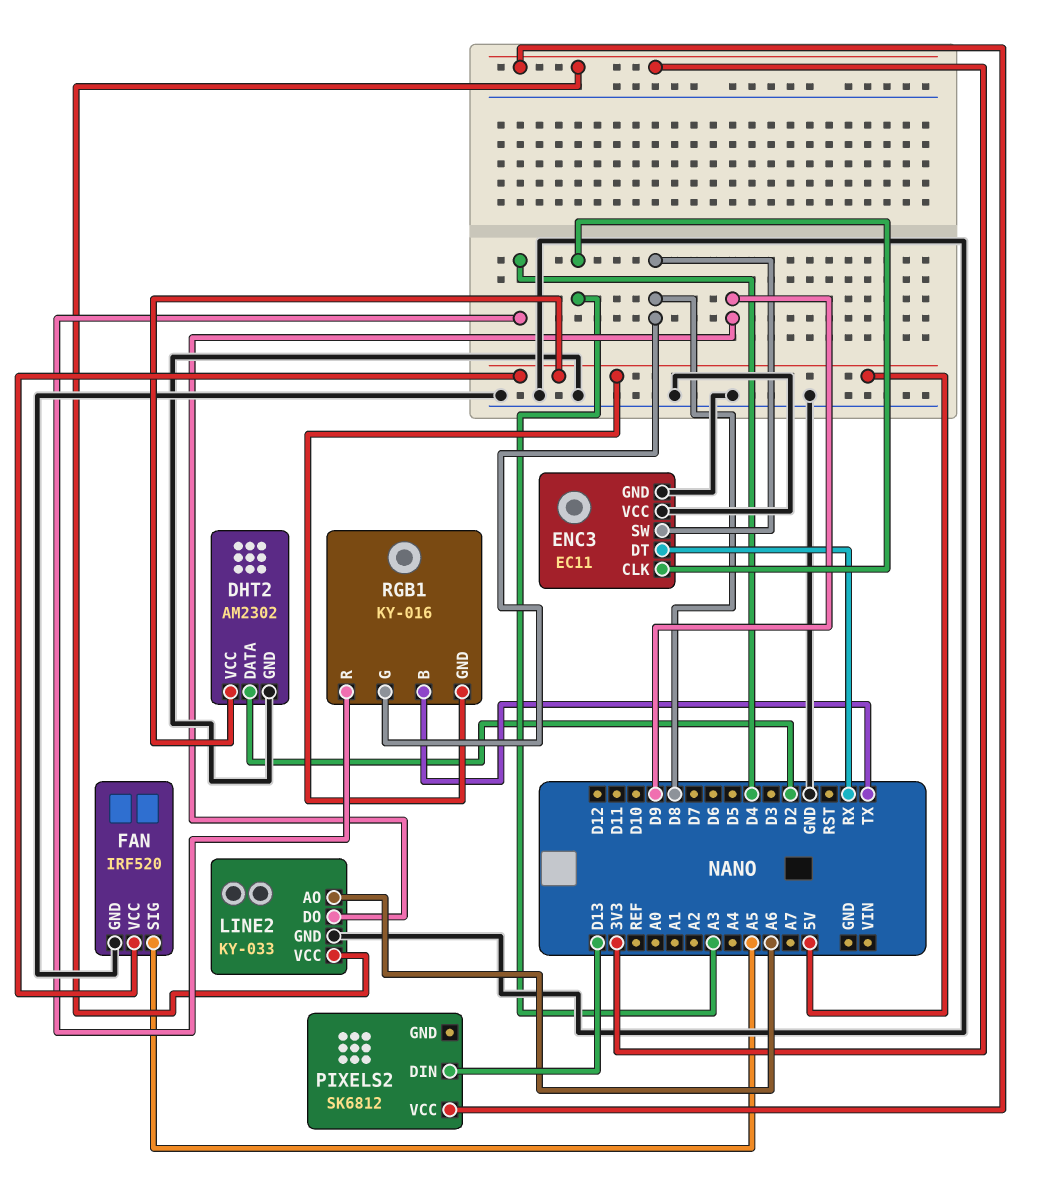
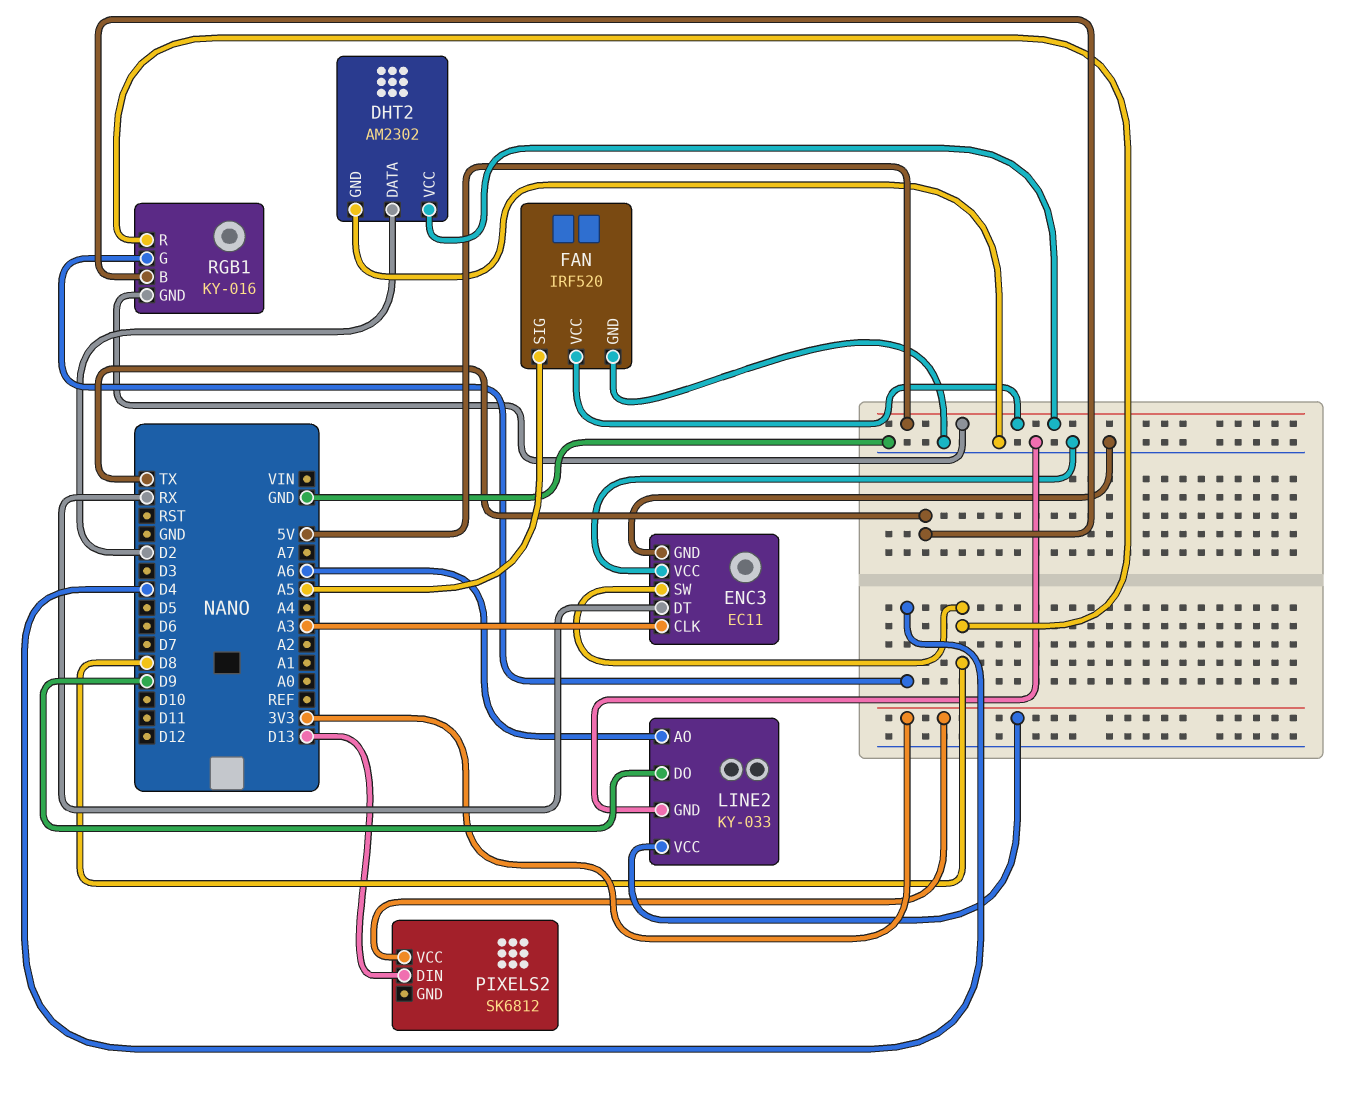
RGB1 pin G: D8 -> D4
RGB1 pin R: D4 -> D8

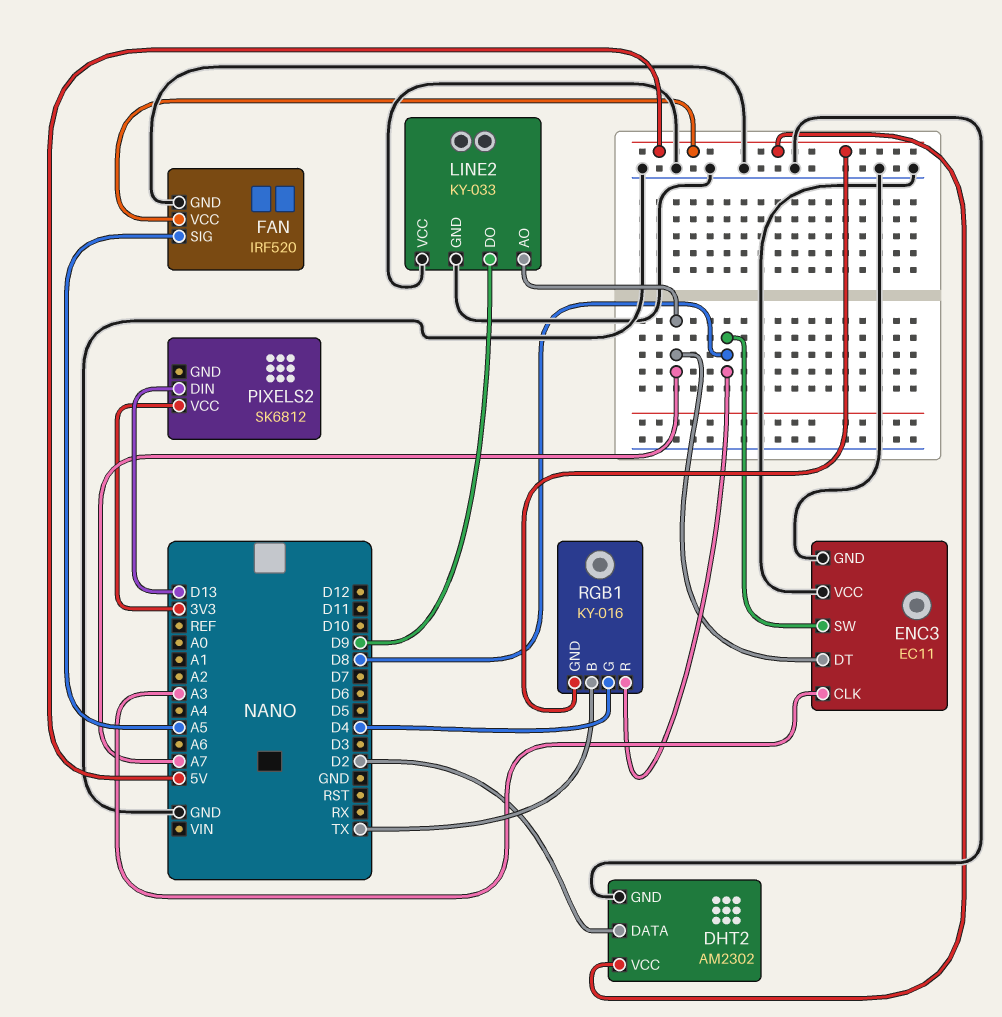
ENC3 pin DT: RX -> A7
LINE2 pin AO: A6 -> A7
LINE2 pin VCC: 3V3 -> GND

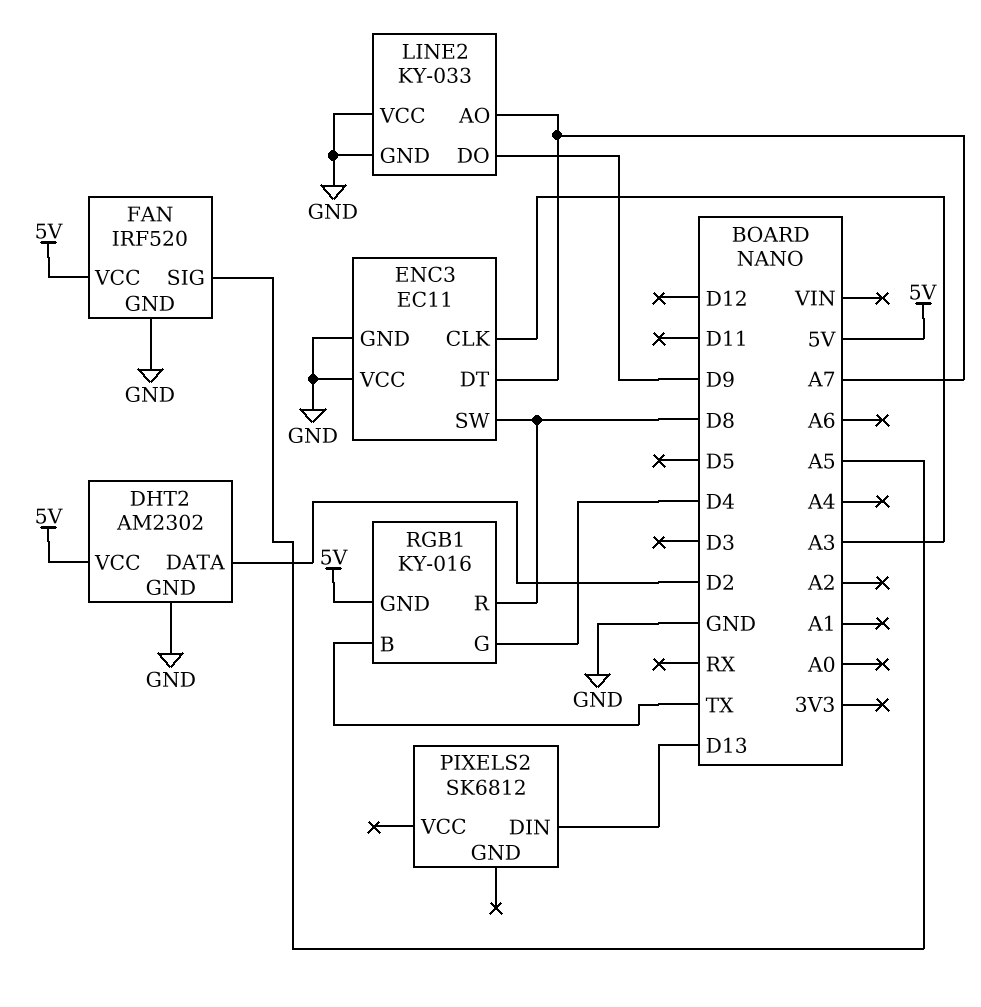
PIXELS2 pin VCC: 3V3 -> none

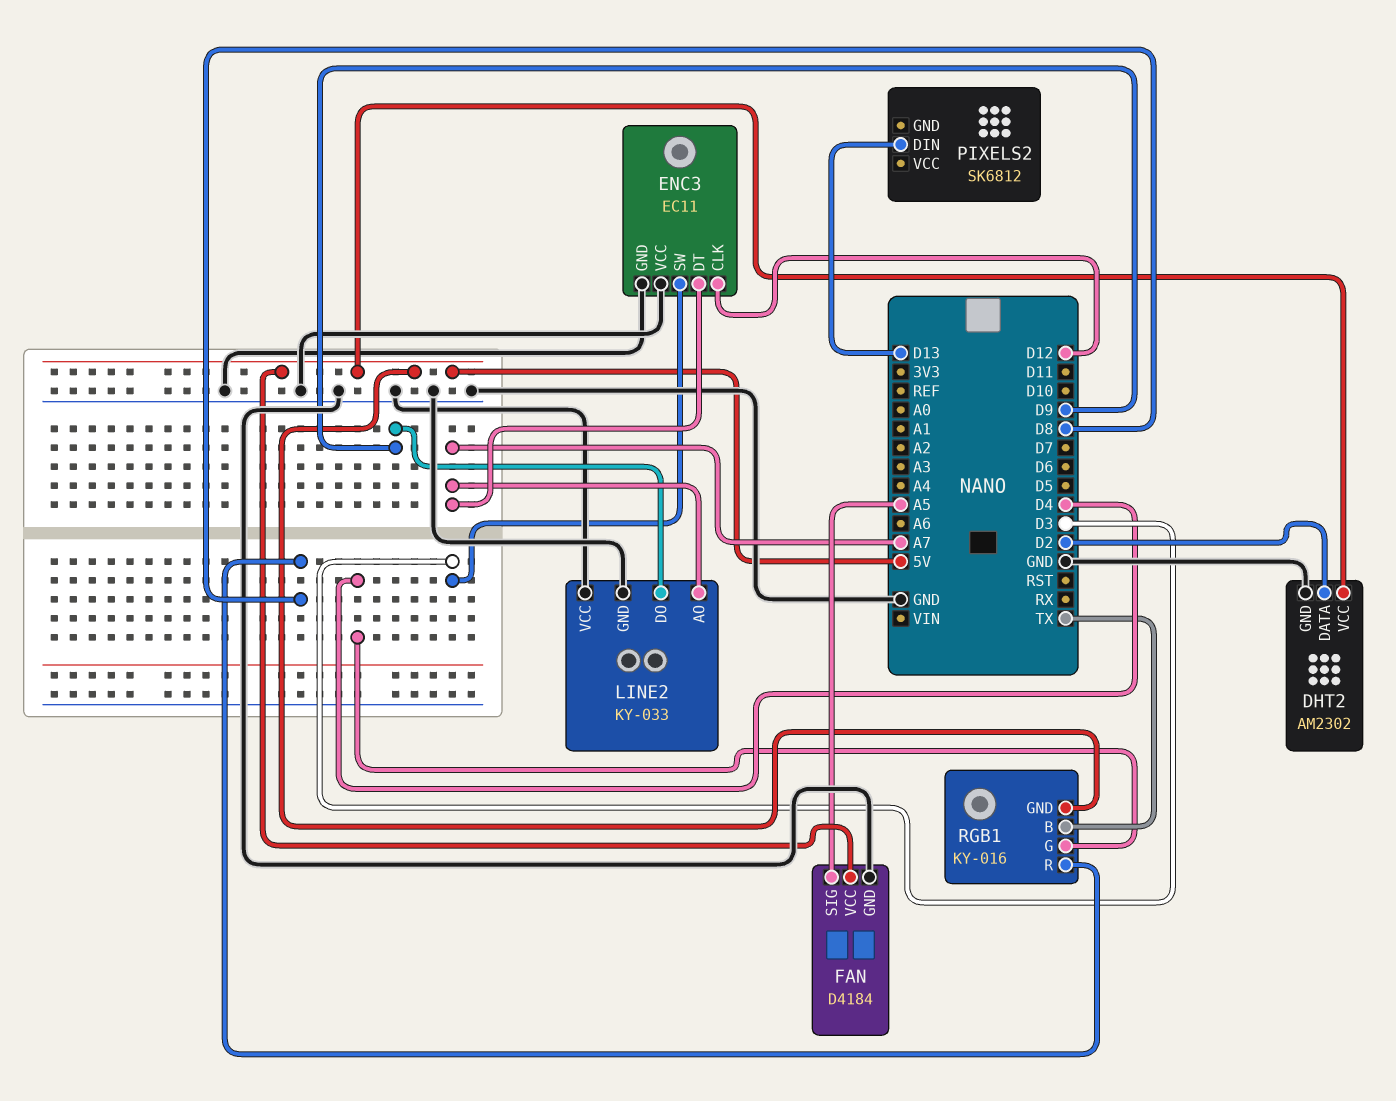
ENC3 pin CLK: A3 -> D12
ENC3 pin SW: D8 -> D3
FAN: IRF520 -> D4184

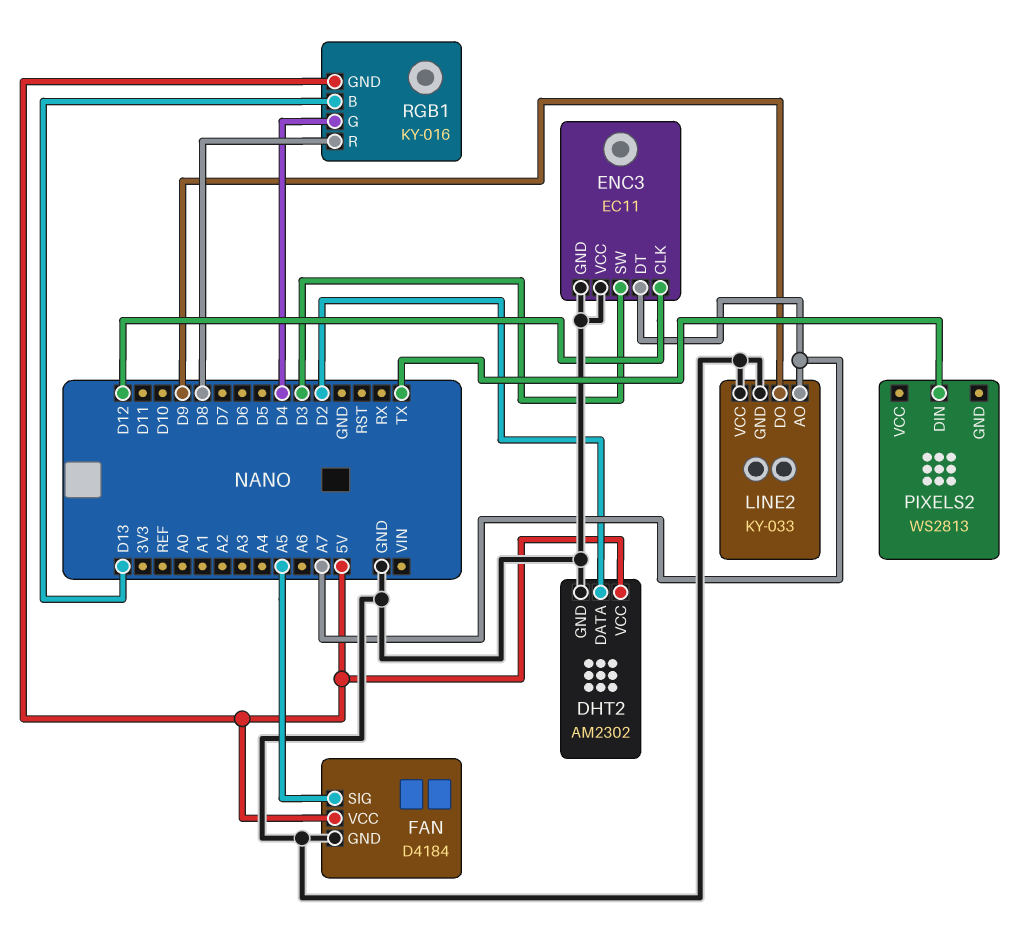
PIXELS2: SK6812 -> WS2813
PIXELS2 pin DIN: D13 -> TX
RGB1 pin B: TX -> D13

